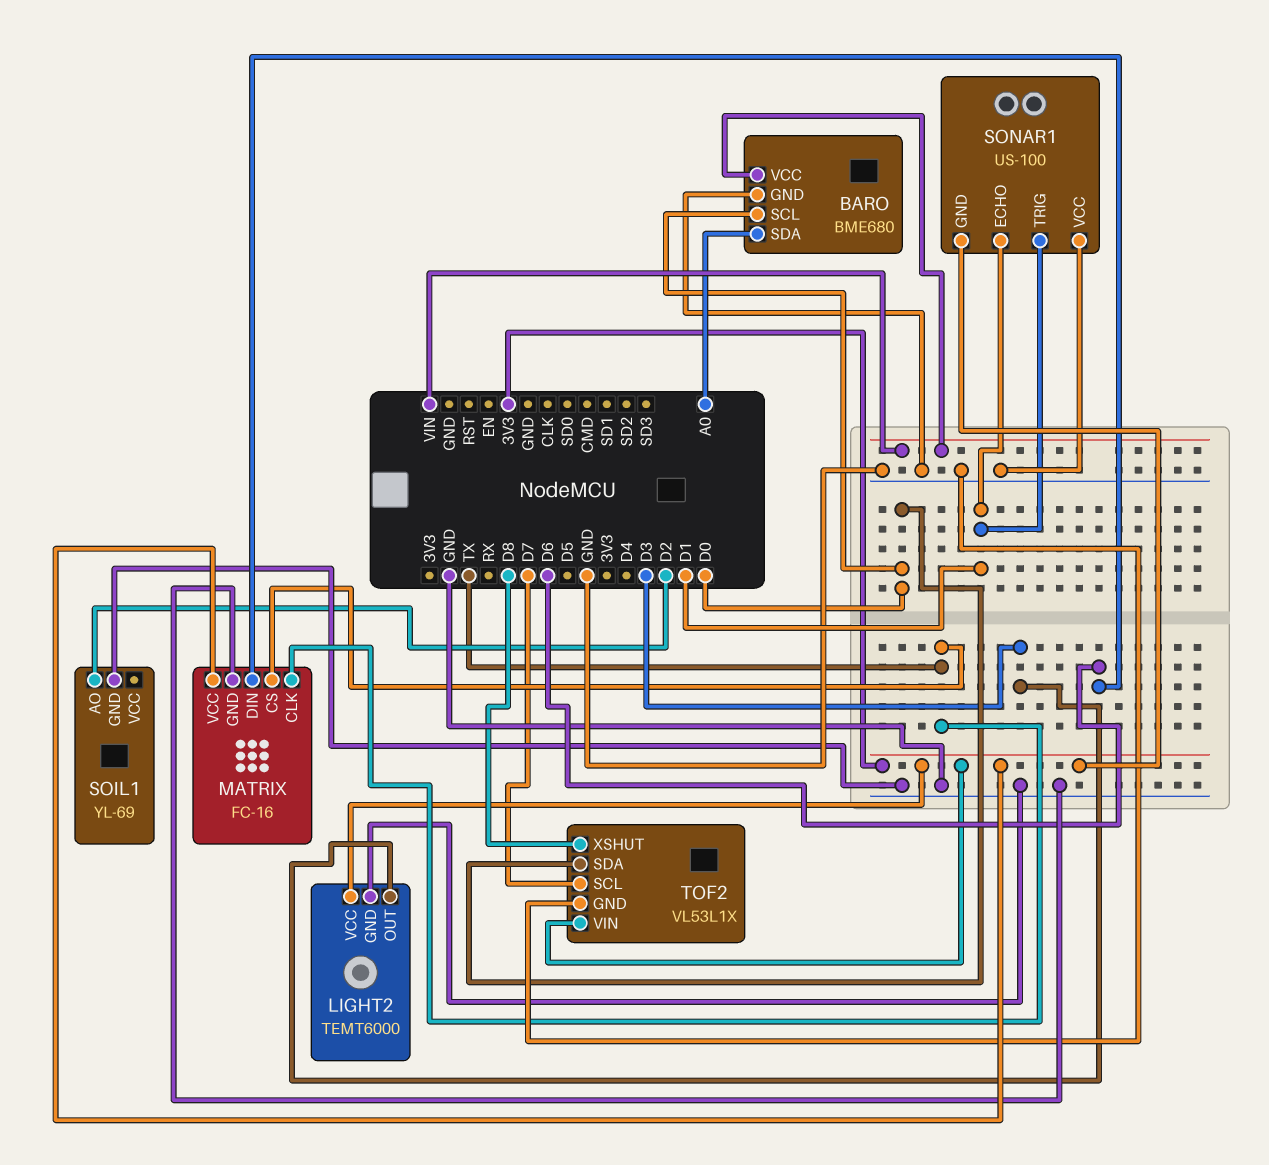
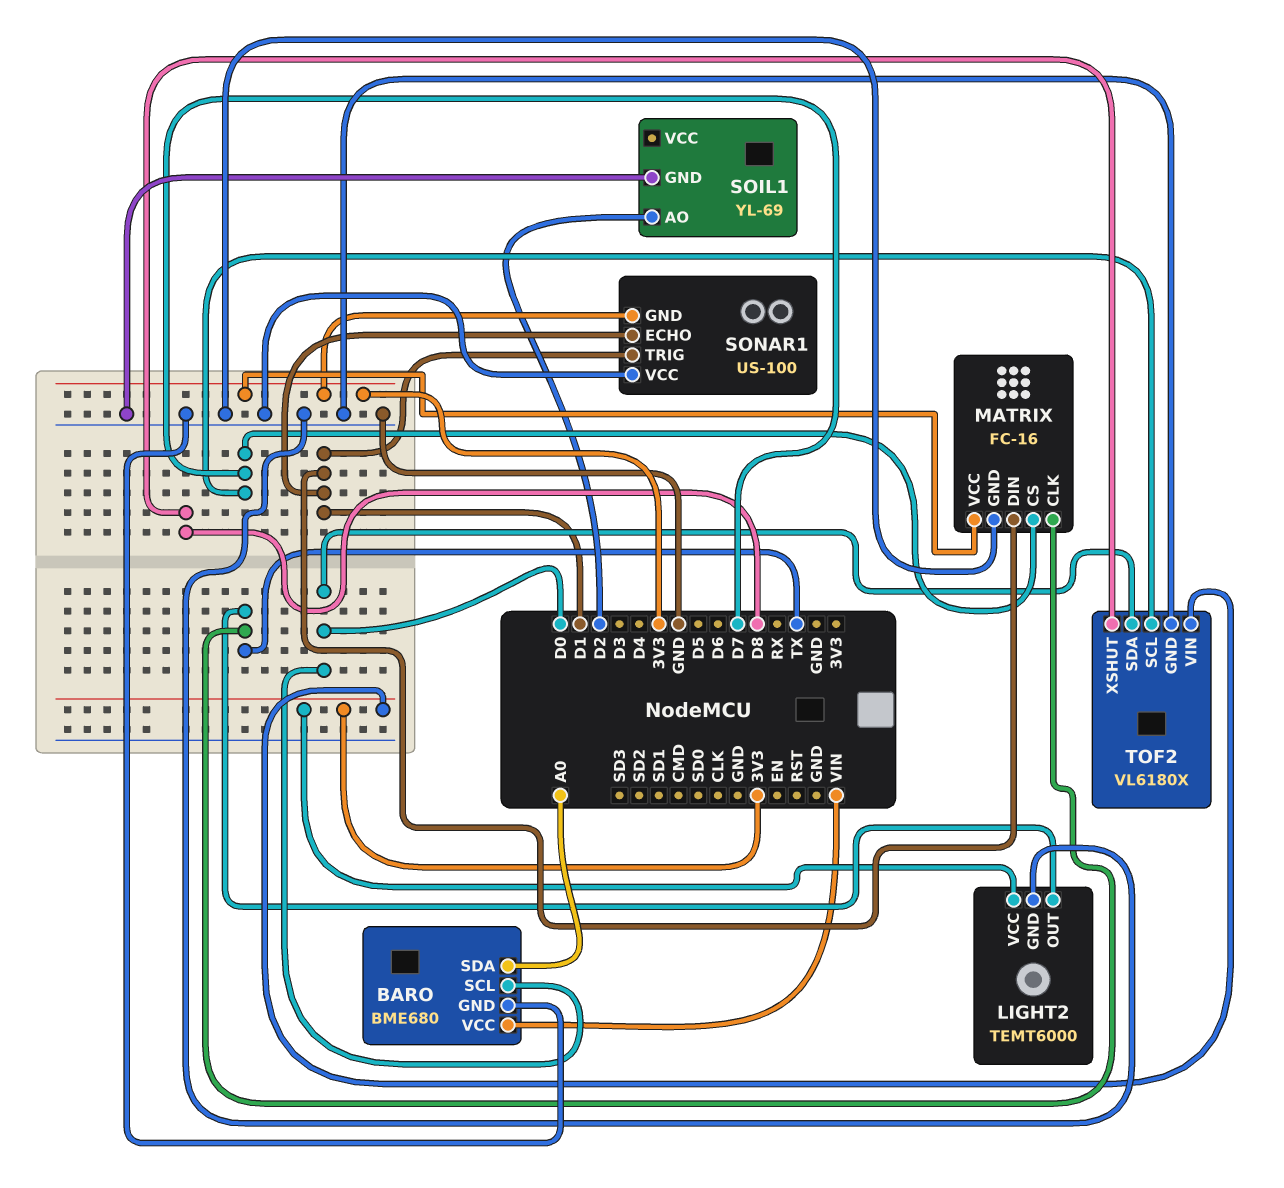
LIGHT2 pin OUT: D3 -> TX
MATRIX pin CS: TX -> D7
MATRIX pin DIN: D6 -> D1
TOF2: VL53L1X -> VL6180X

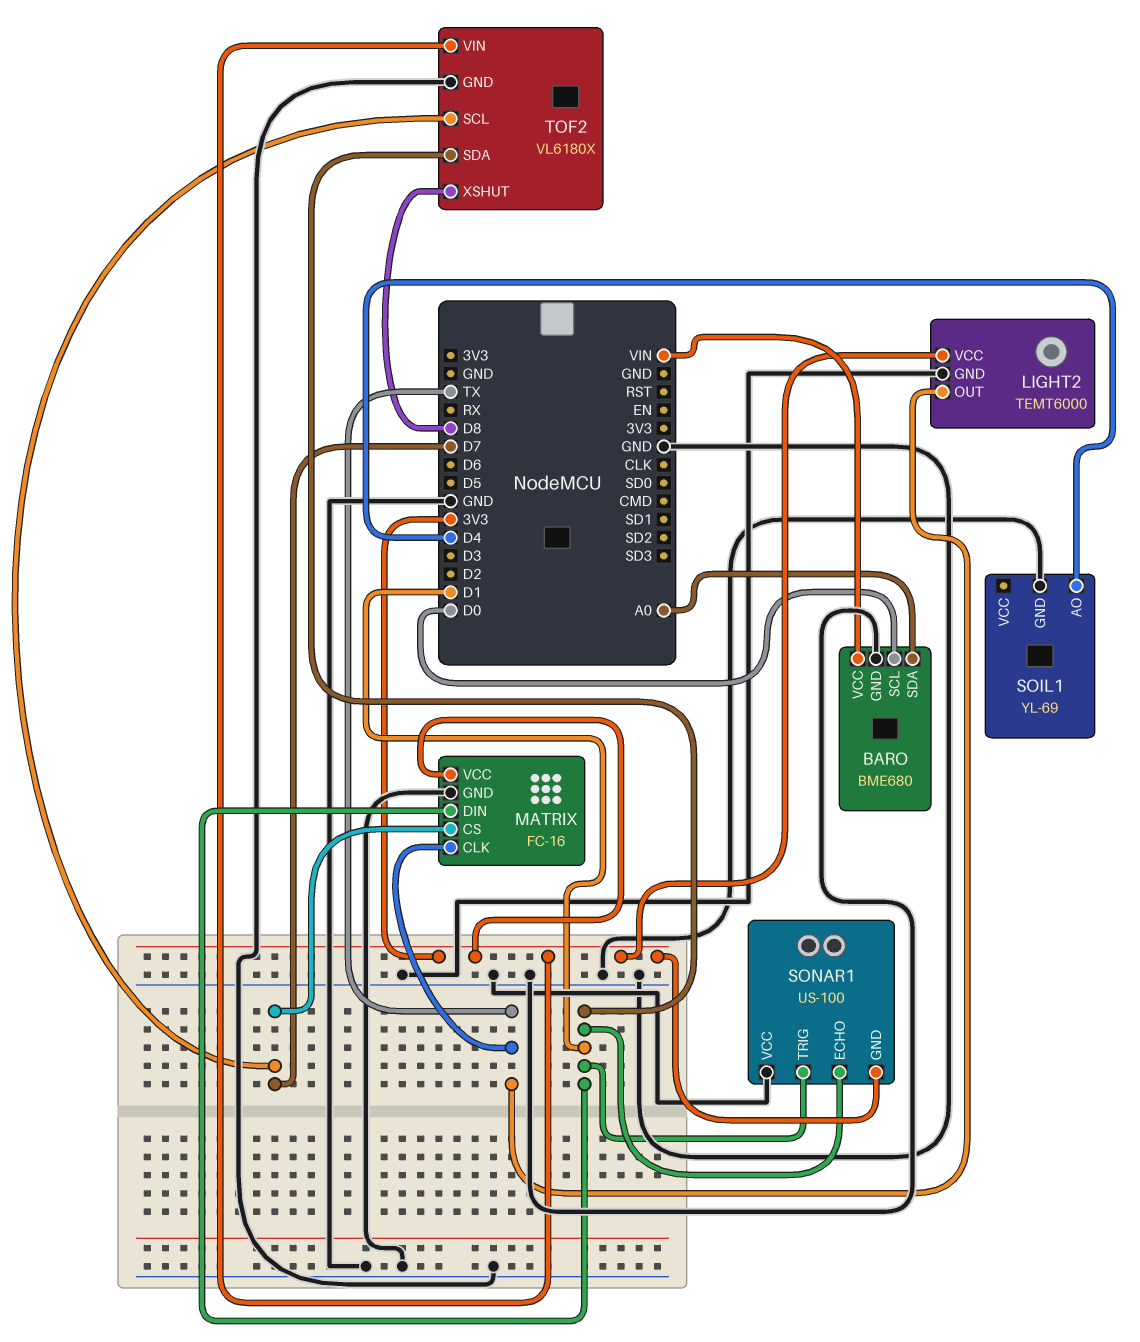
SOIL1 pin AO: D2 -> D4
TOF2 pin SDA: D0 -> D1

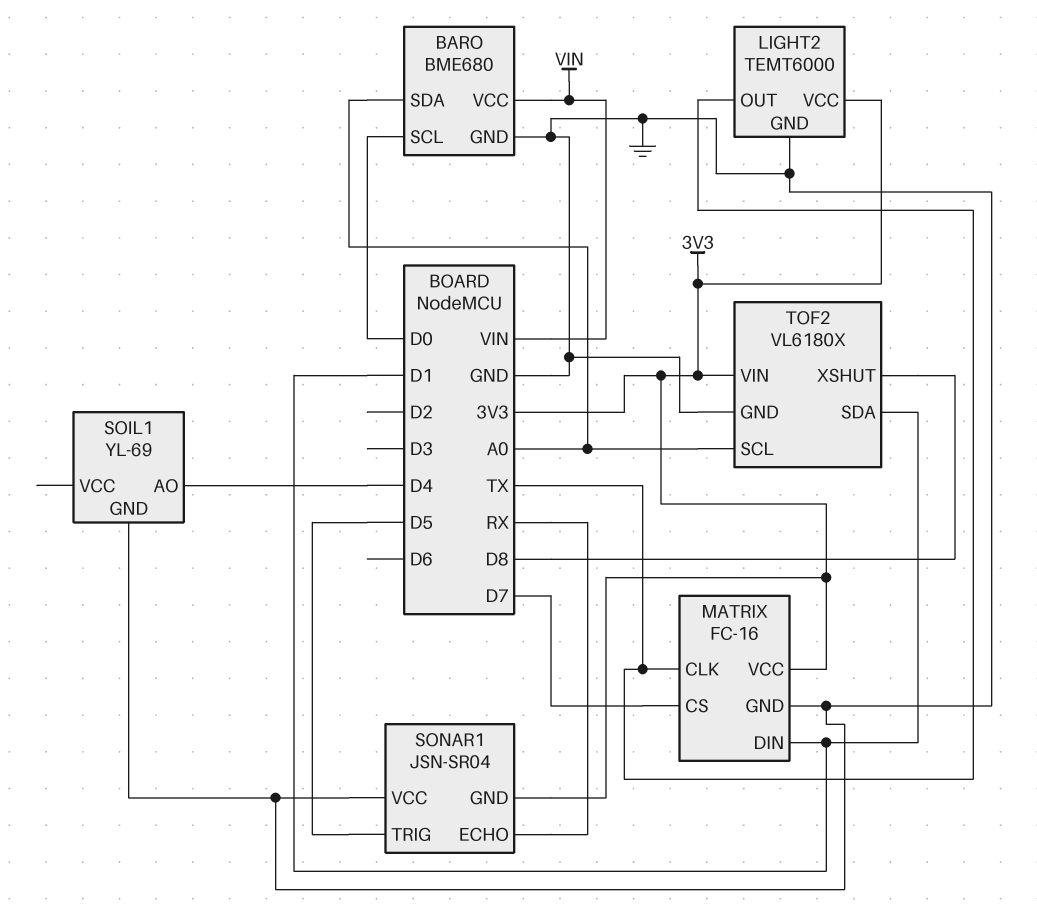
SONAR1: US-100 -> JSN-SR04
SONAR1 pin ECHO: D1 -> RX
SONAR1 pin TRIG: D1 -> D5
TOF2 pin SCL: D7 -> A0

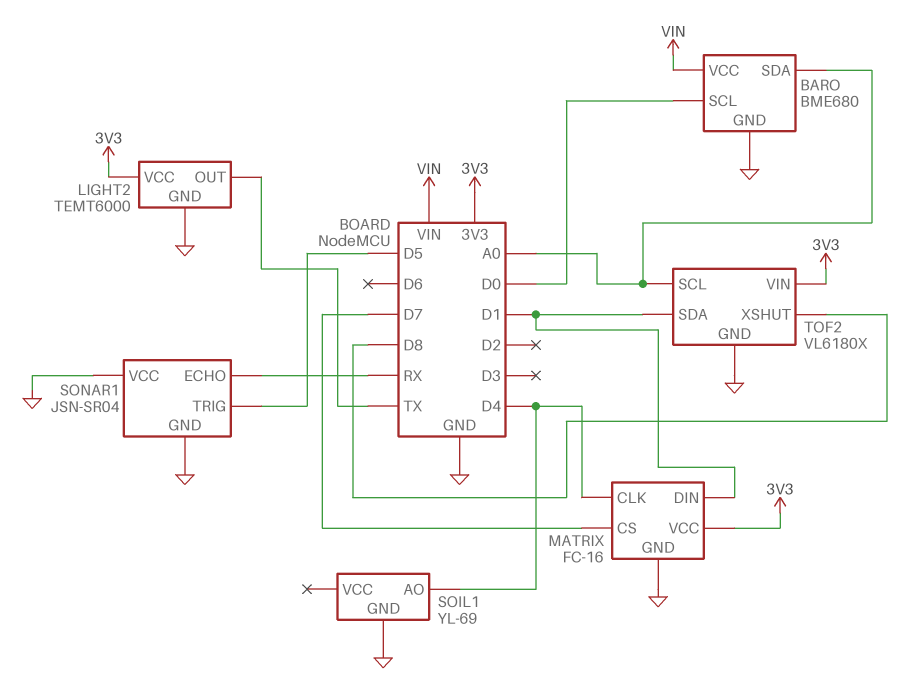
MATRIX pin CLK: TX -> D4
SONAR1 pin GND: 3V3 -> GND

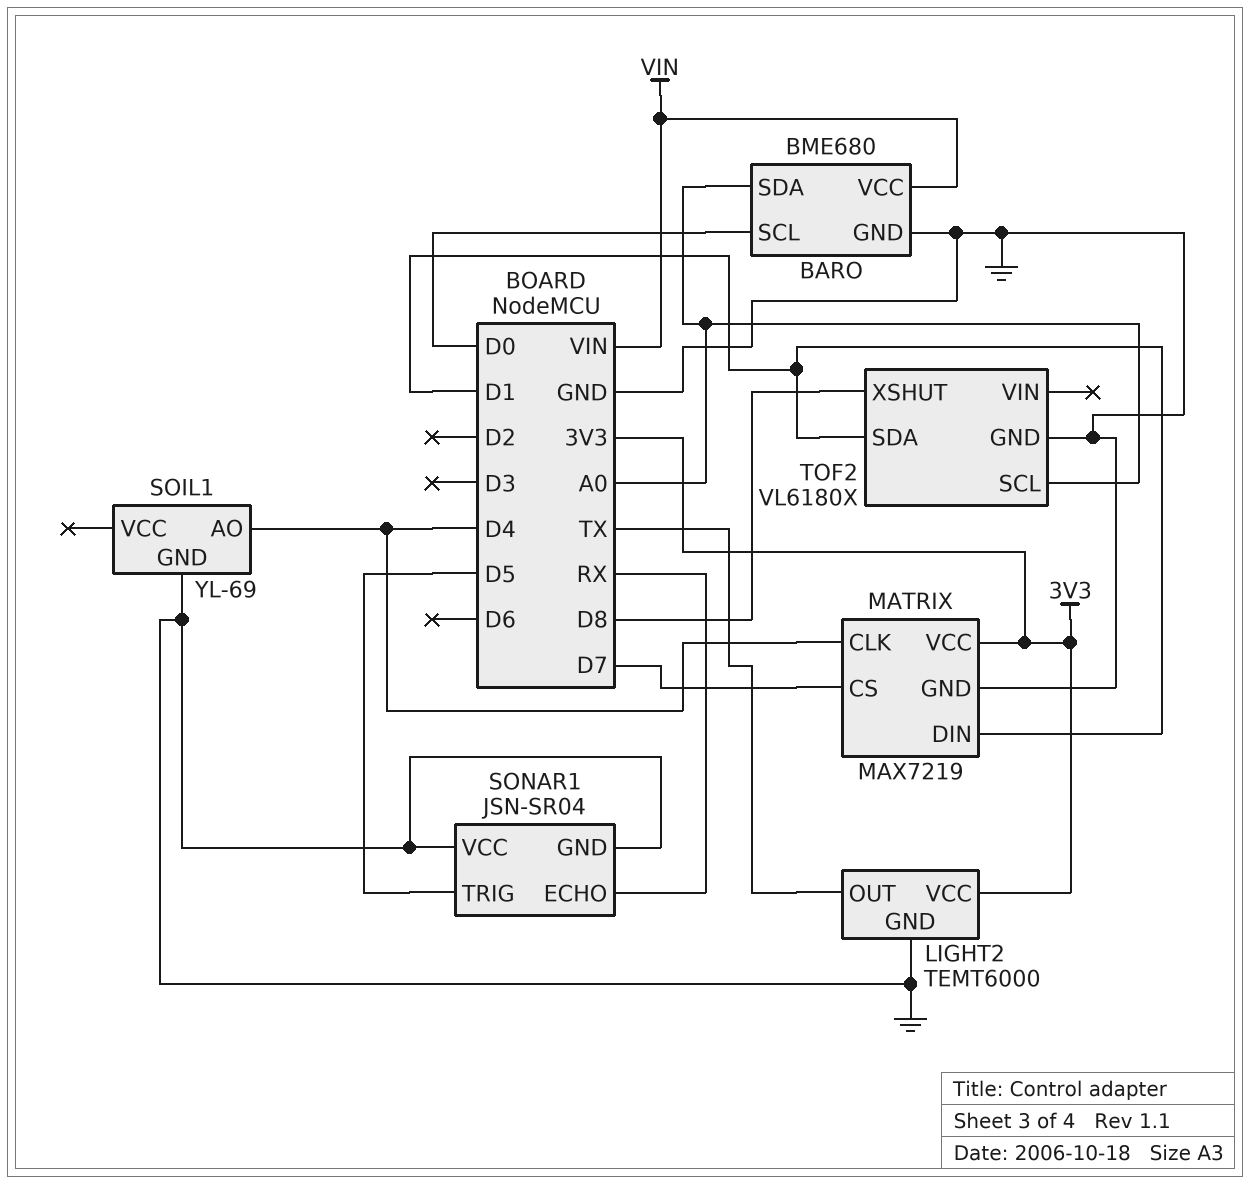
MATRIX: FC-16 -> MAX7219
TOF2 pin VIN: 3V3 -> none

